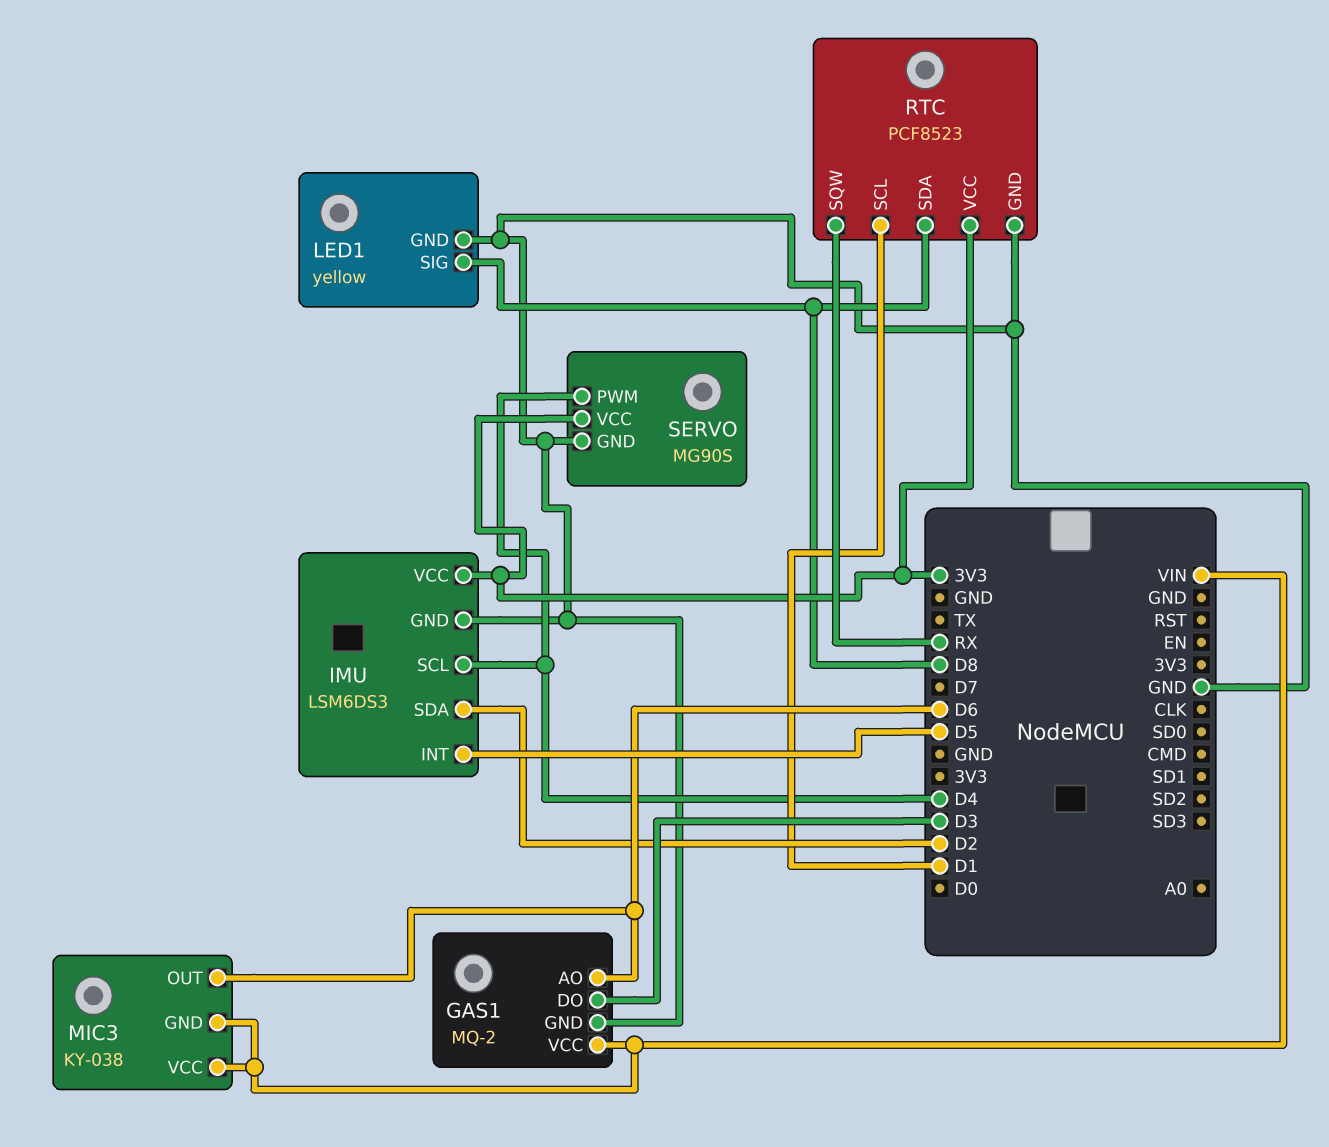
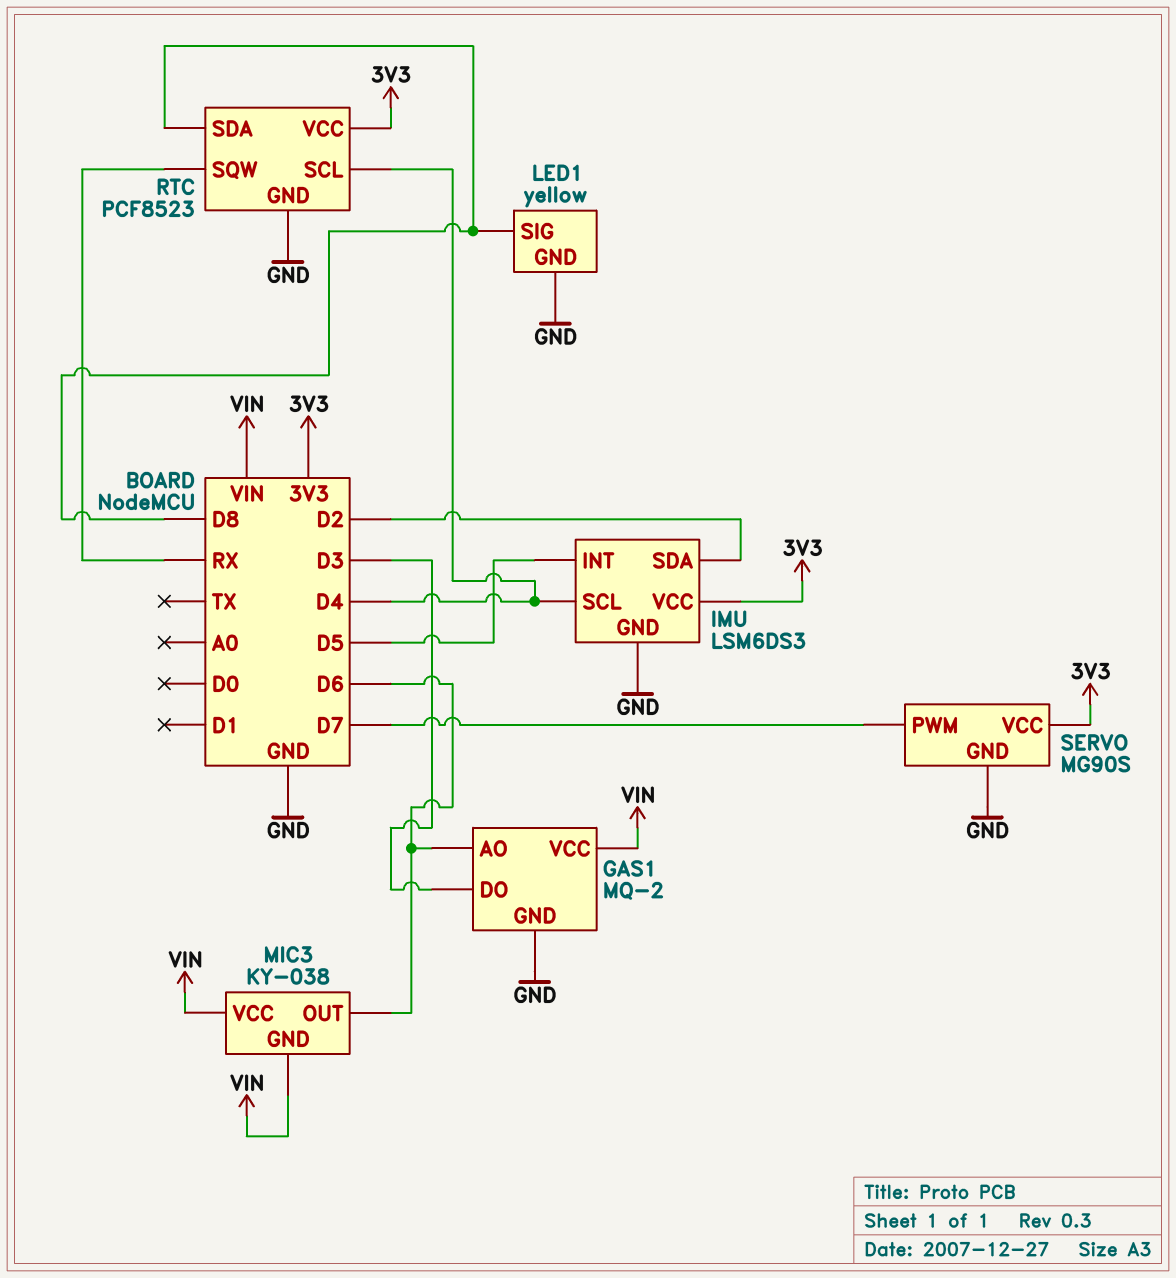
RTC pin SCL: D1 -> D4
SERVO pin PWM: D4 -> D7

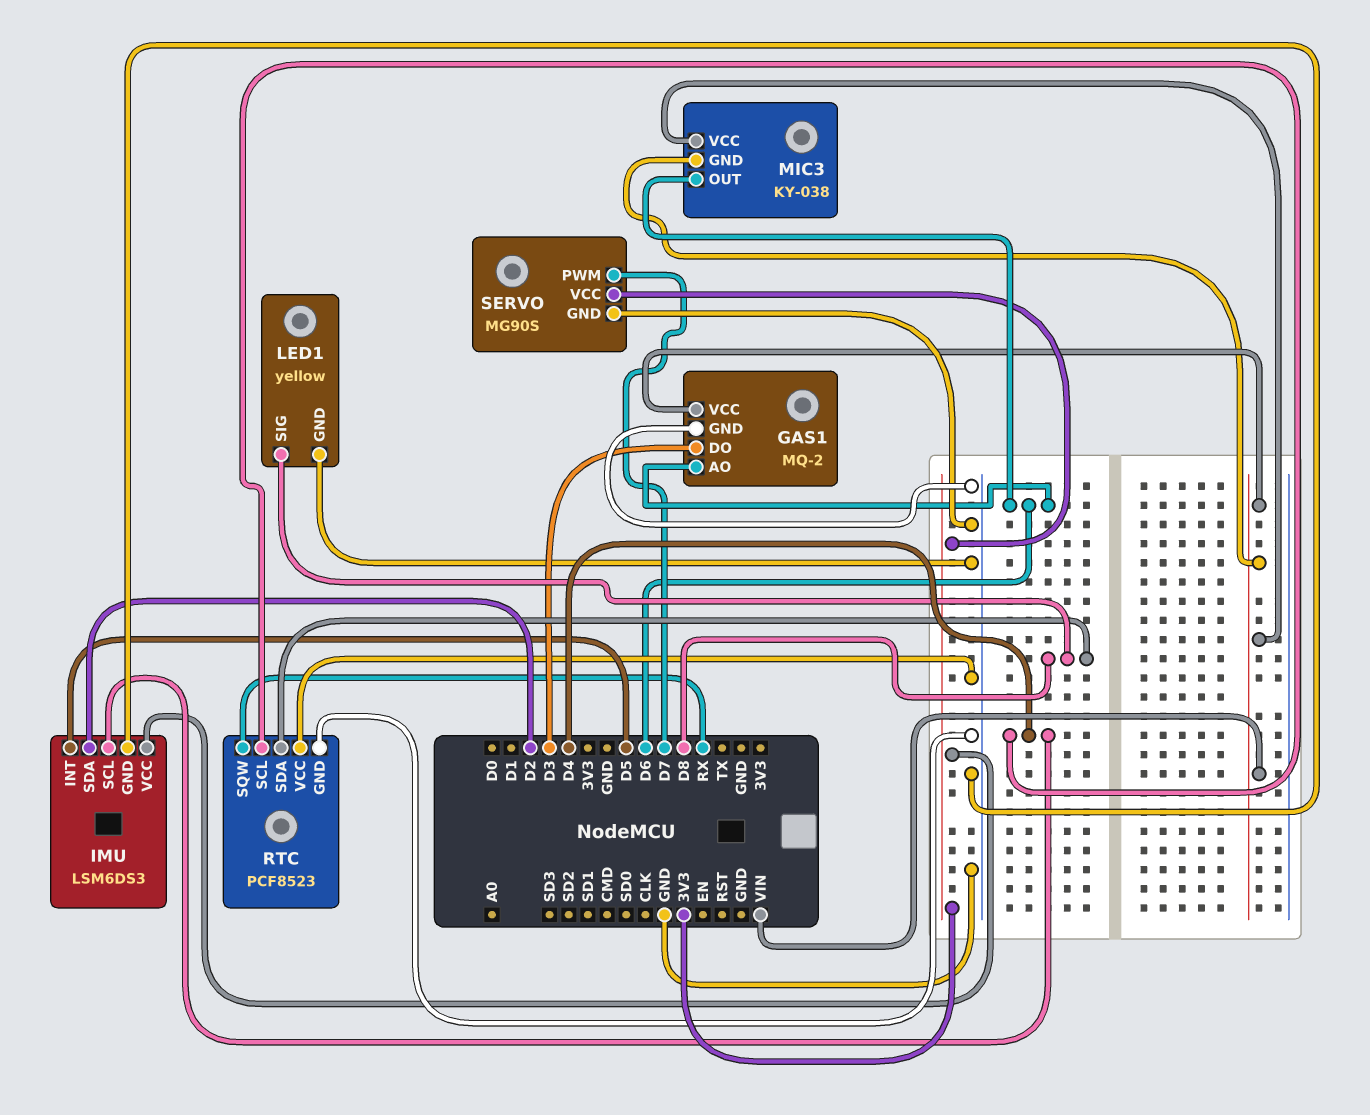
RTC pin VCC: 3V3 -> GND

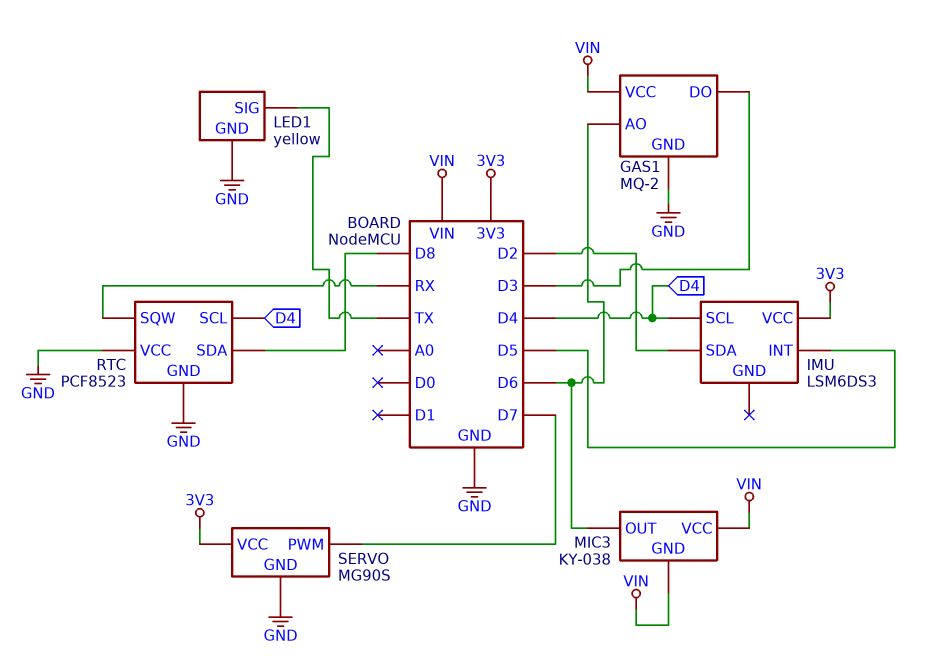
IMU pin GND: GND -> none
LED1 pin SIG: D8 -> TX

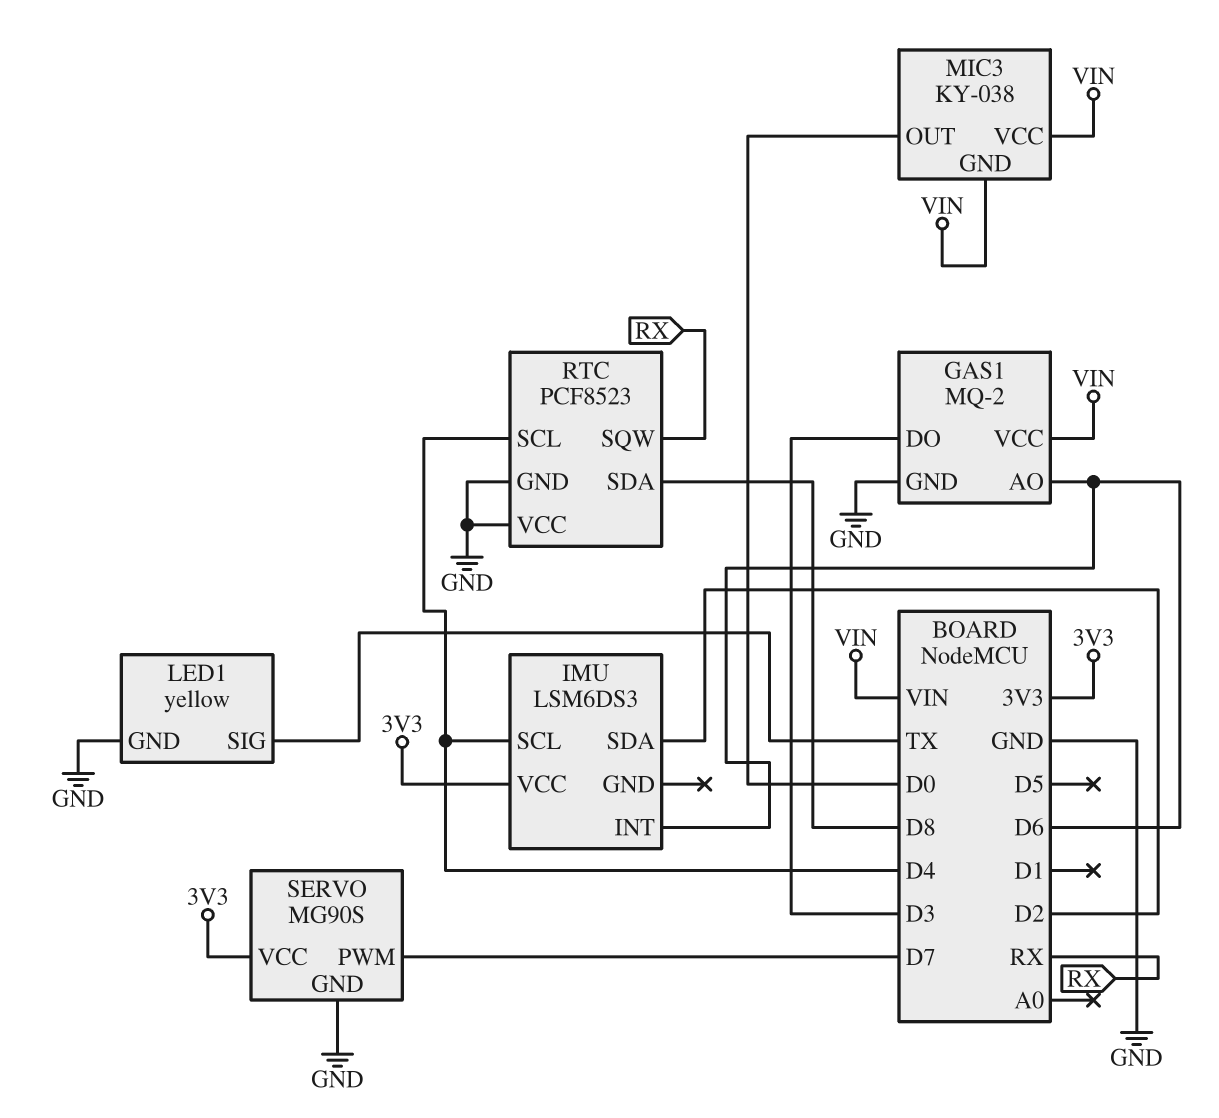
IMU pin INT: D5 -> D6
MIC3 pin OUT: D6 -> D0

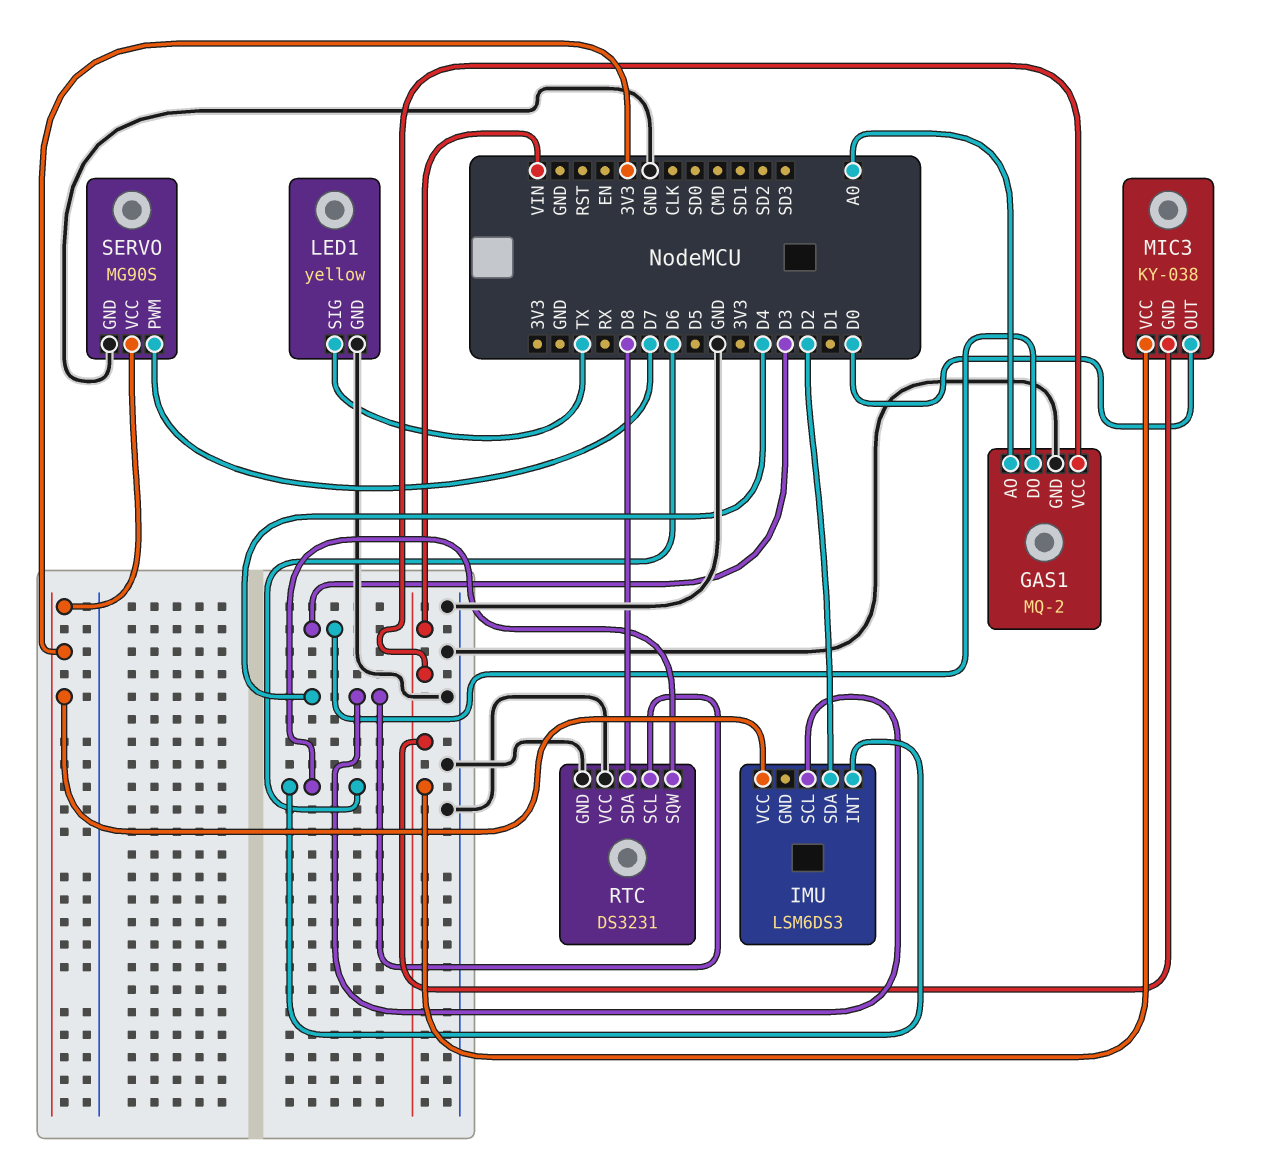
GAS1 pin AO: D6 -> A0
RTC: PCF8523 -> DS3231
RTC pin SQW: RX -> D6

